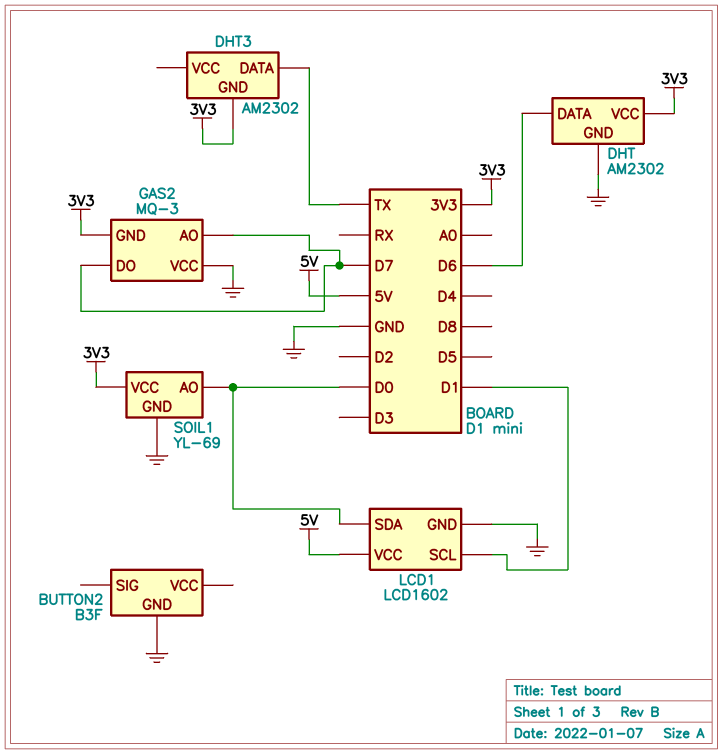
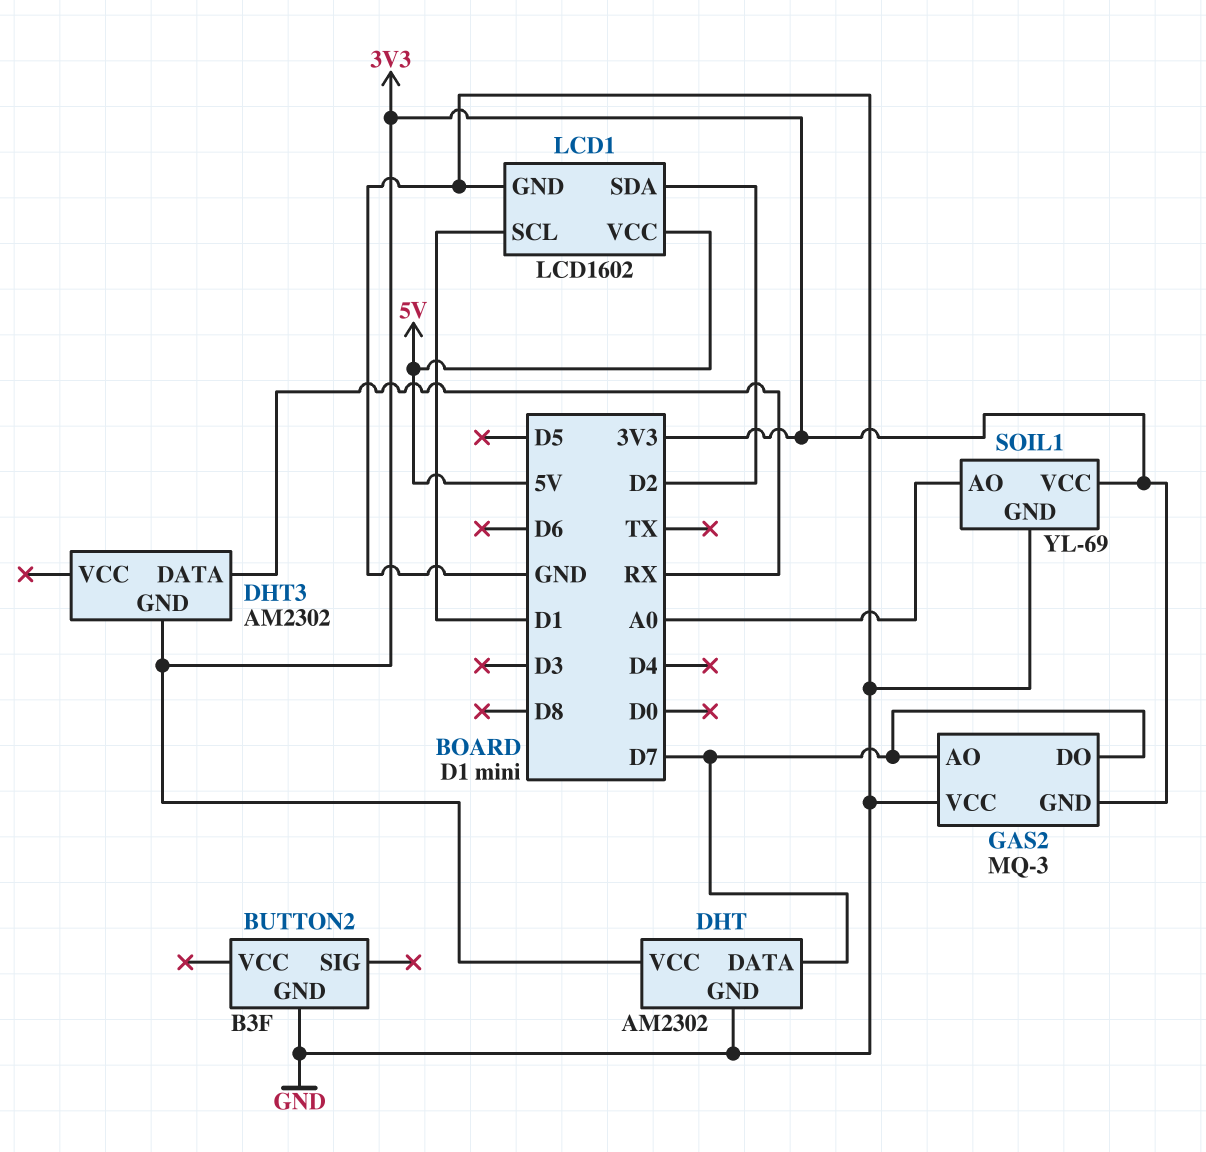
DHT pin DATA: D6 -> D7
DHT3 pin DATA: TX -> RX
LCD1 pin SDA: D0 -> D2
SOIL1 pin AO: D0 -> A0

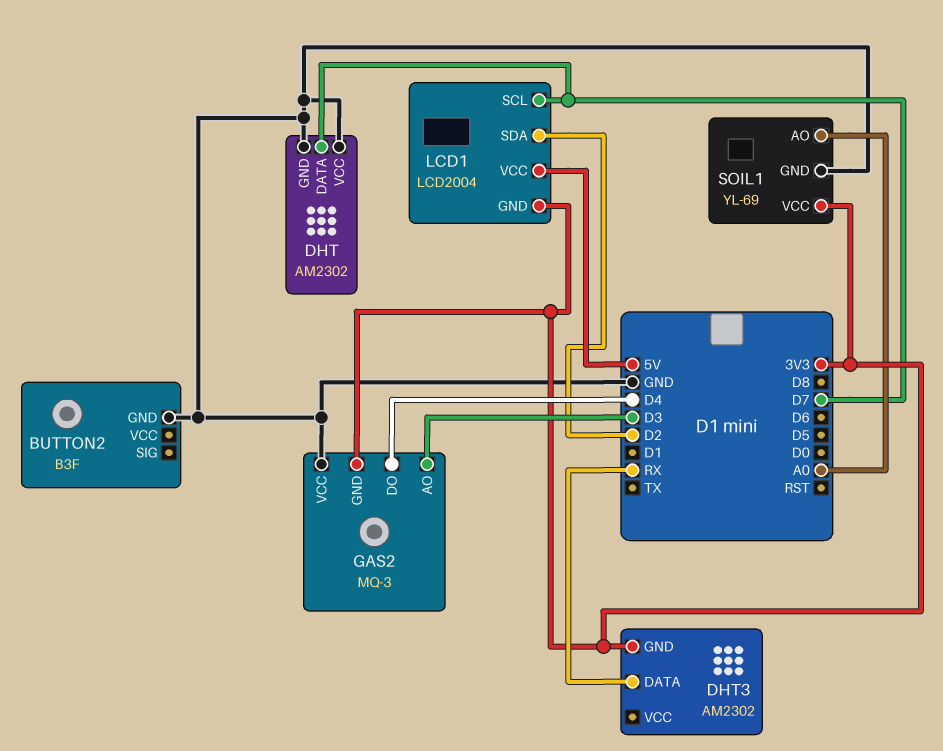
DHT pin VCC: 3V3 -> GND
GAS2 pin AO: D7 -> D3
GAS2 pin DO: D7 -> D4
LCD1: LCD1602 -> LCD2004
LCD1 pin GND: GND -> 3V3
LCD1 pin SCL: D1 -> D7

